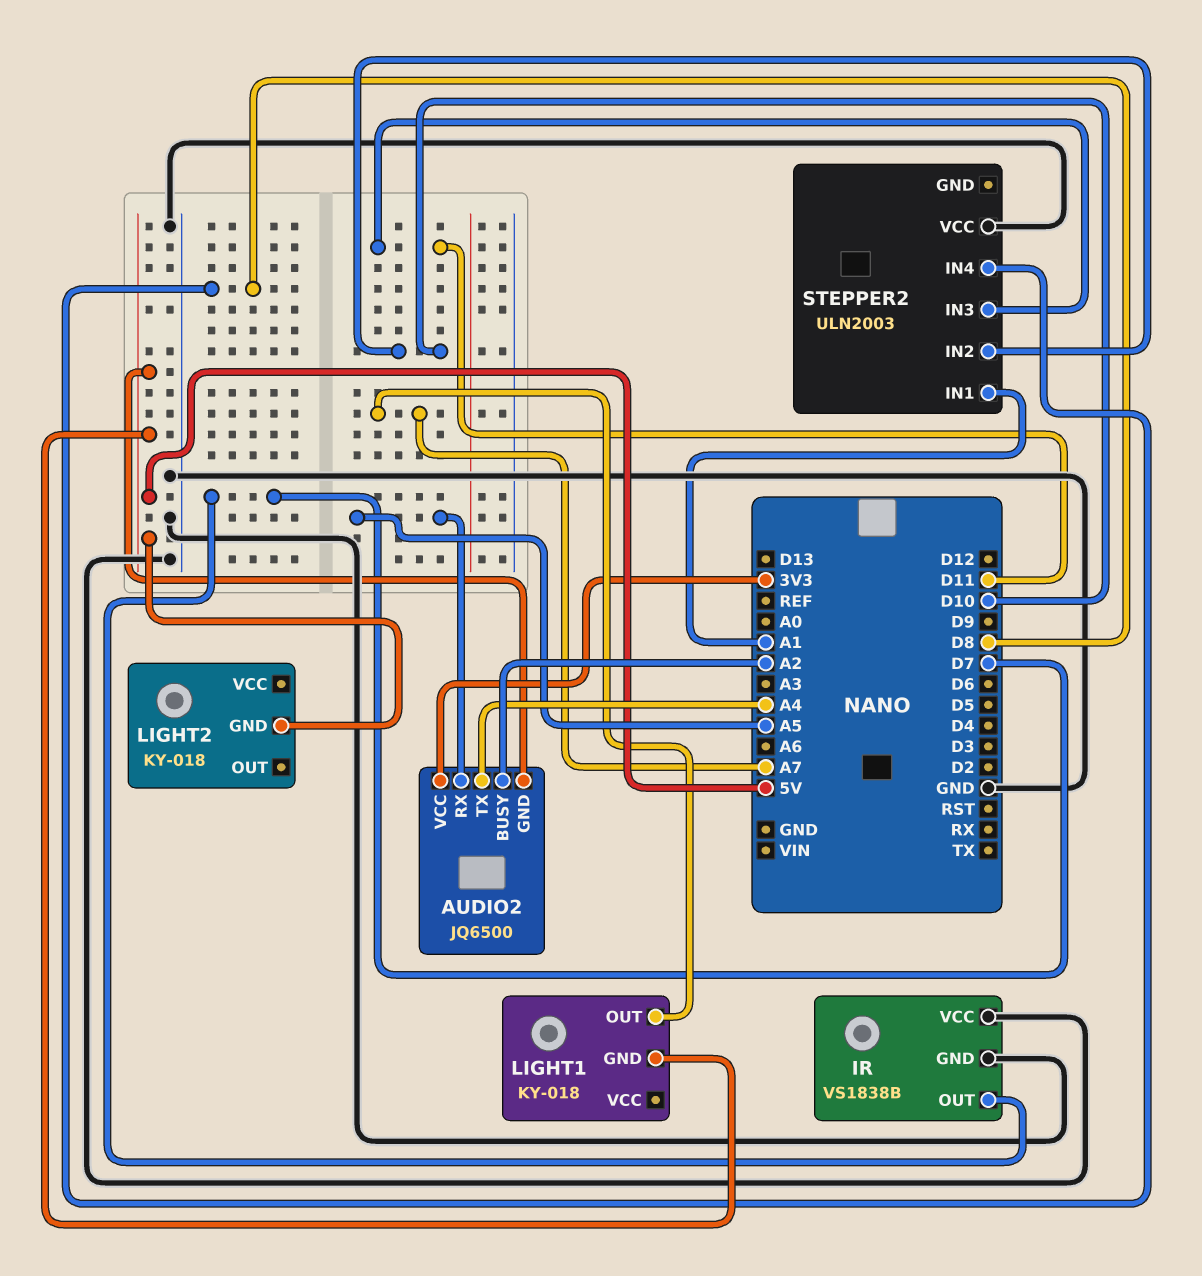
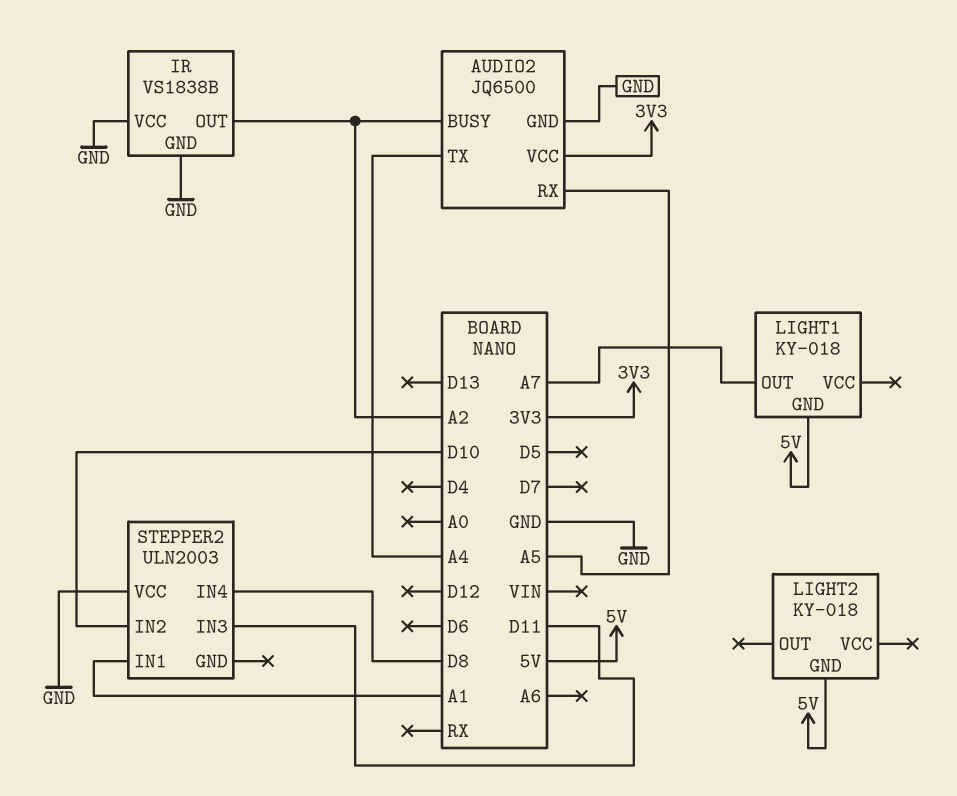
AUDIO2 pin GND: 5V -> GND
IR pin OUT: D7 -> A2

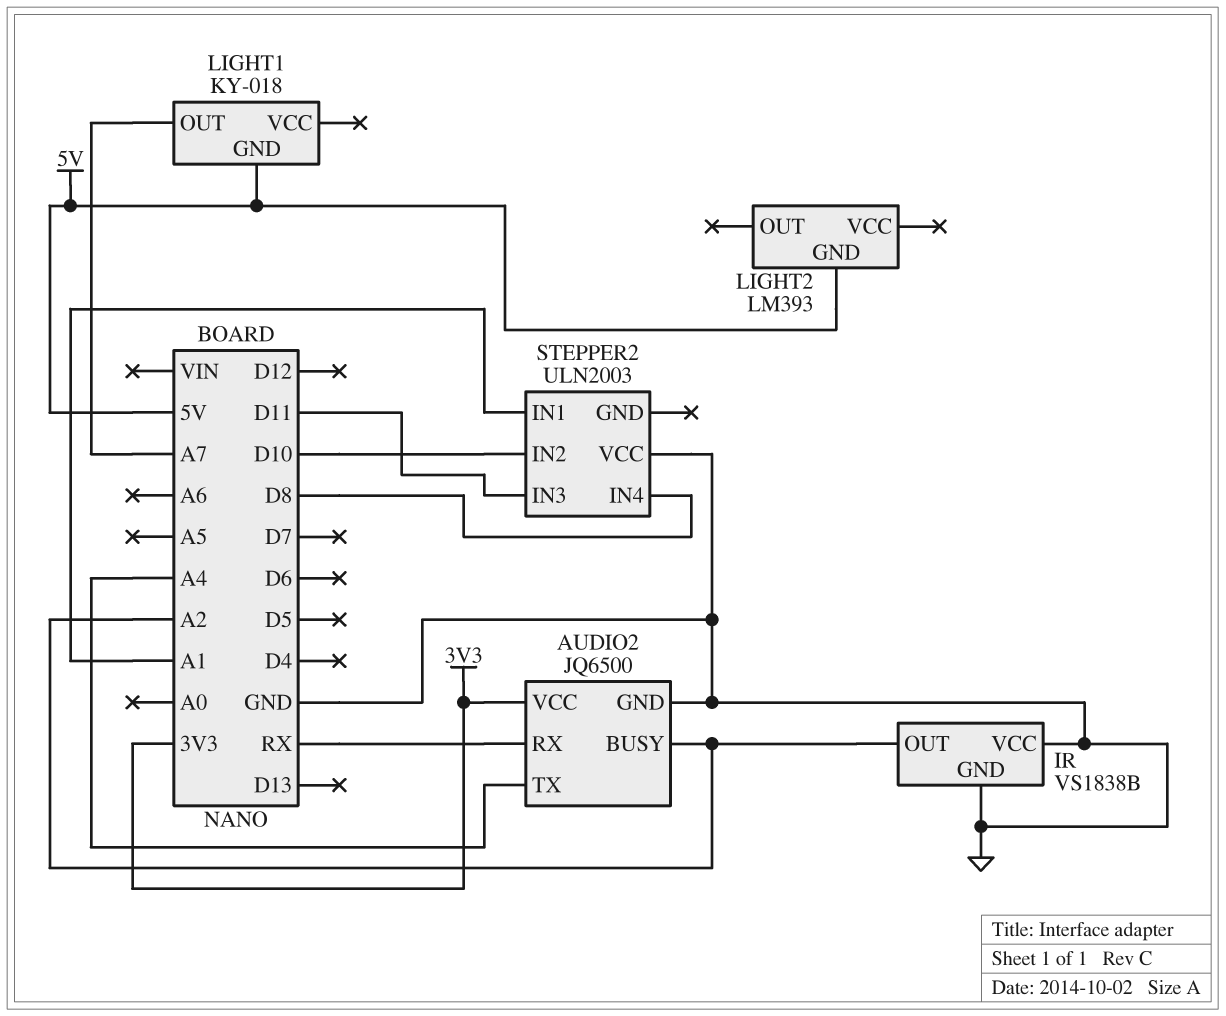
AUDIO2 pin RX: A5 -> RX
LIGHT2: KY-018 -> LM393

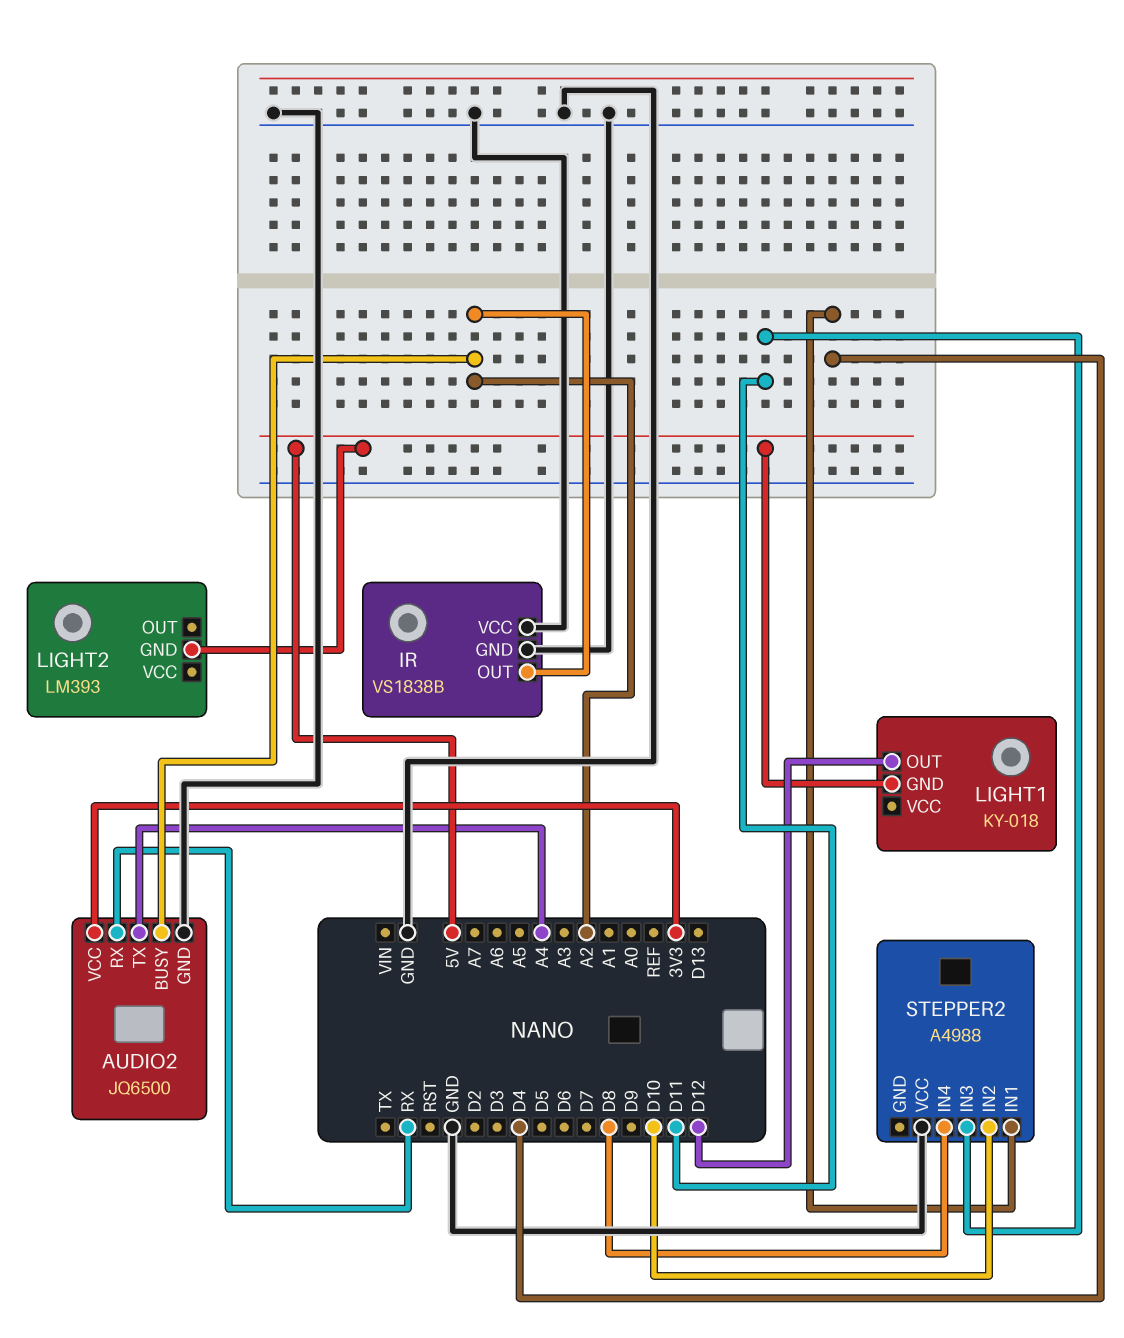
LIGHT1 pin OUT: A7 -> D12
STEPPER2: ULN2003 -> A4988
STEPPER2 pin IN1: A1 -> D4

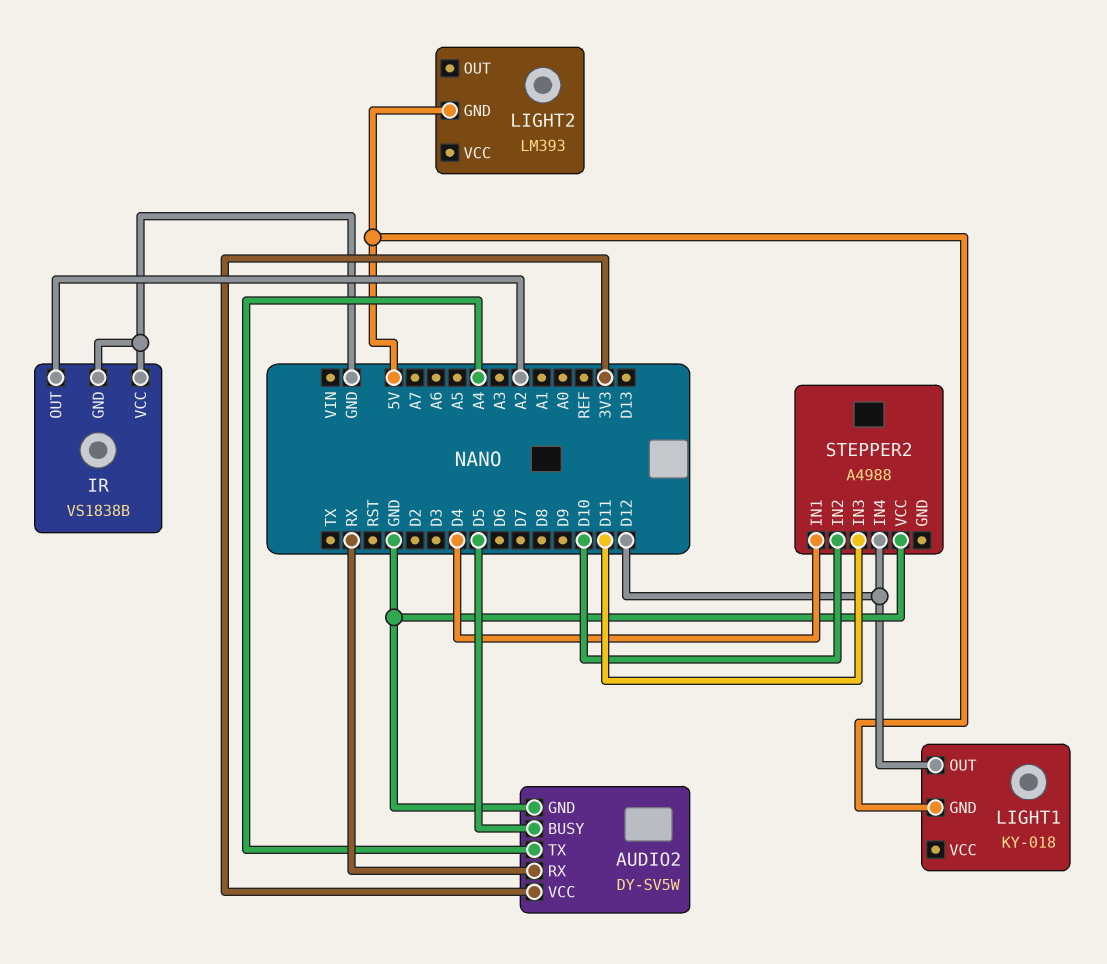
AUDIO2: JQ6500 -> DY-SV5W
AUDIO2 pin BUSY: A2 -> D5
STEPPER2 pin IN4: D8 -> D12

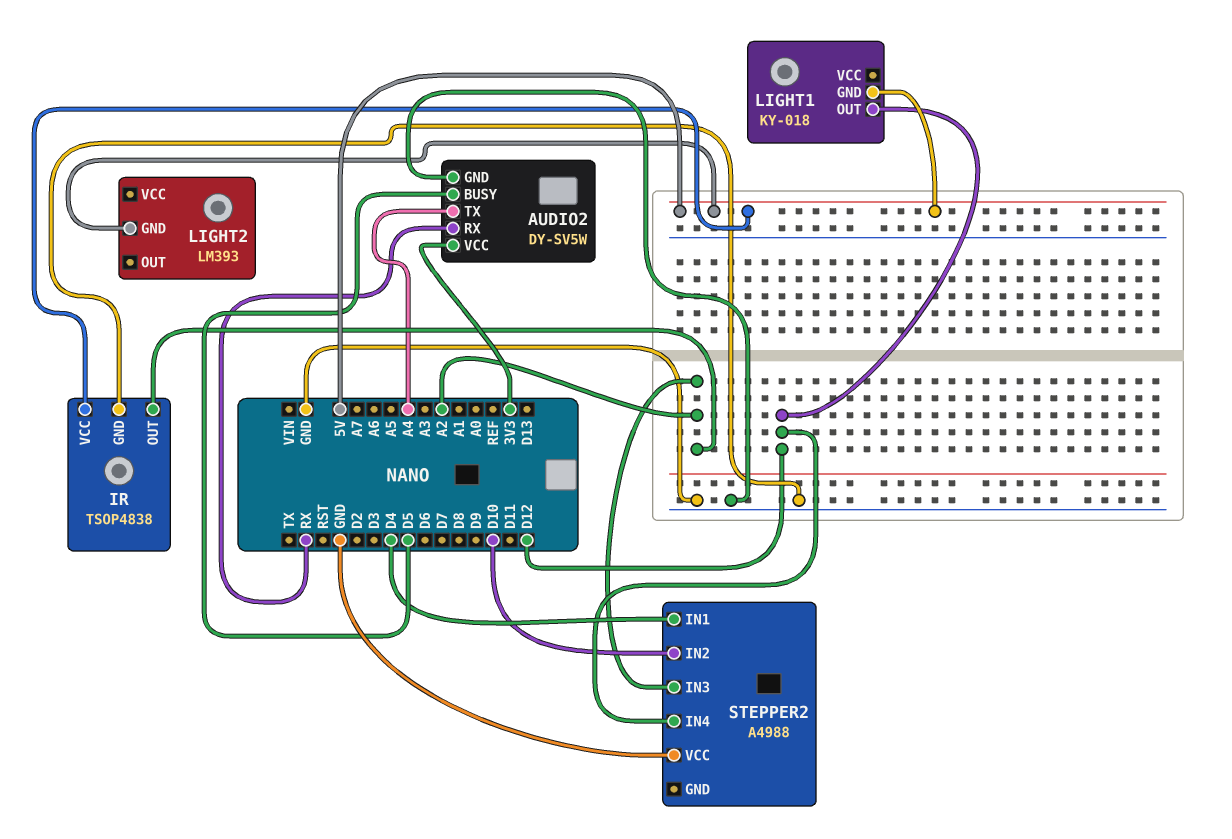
IR: VS1838B -> TSOP4838
IR pin VCC: GND -> 5V
STEPPER2 pin IN3: D11 -> A2

